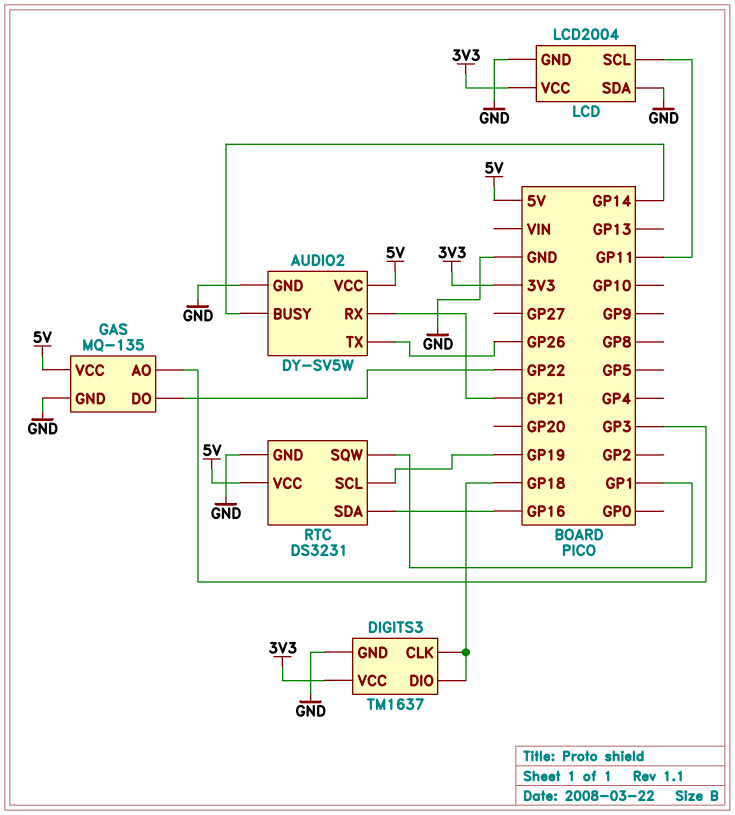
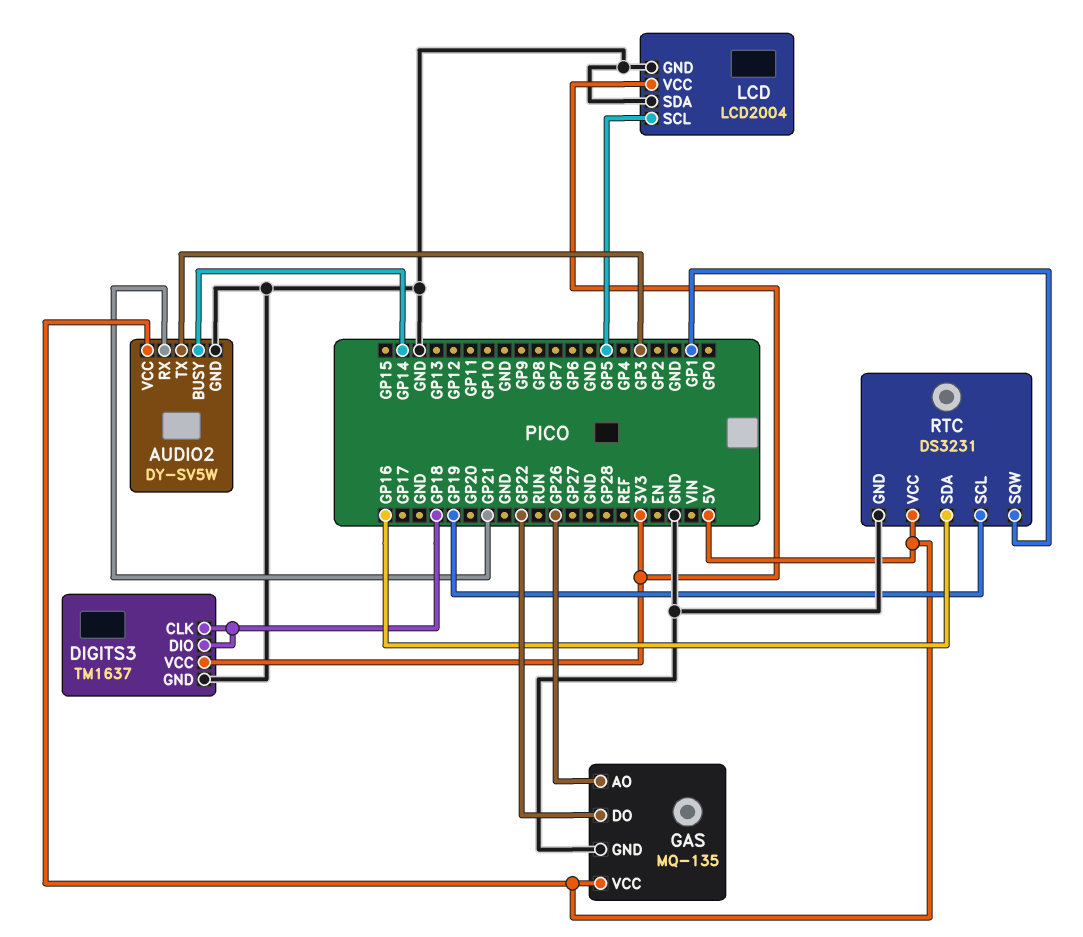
AUDIO2 pin TX: GP26 -> GP3
GAS pin AO: GP3 -> GP26
LCD pin SCL: GP11 -> GP5

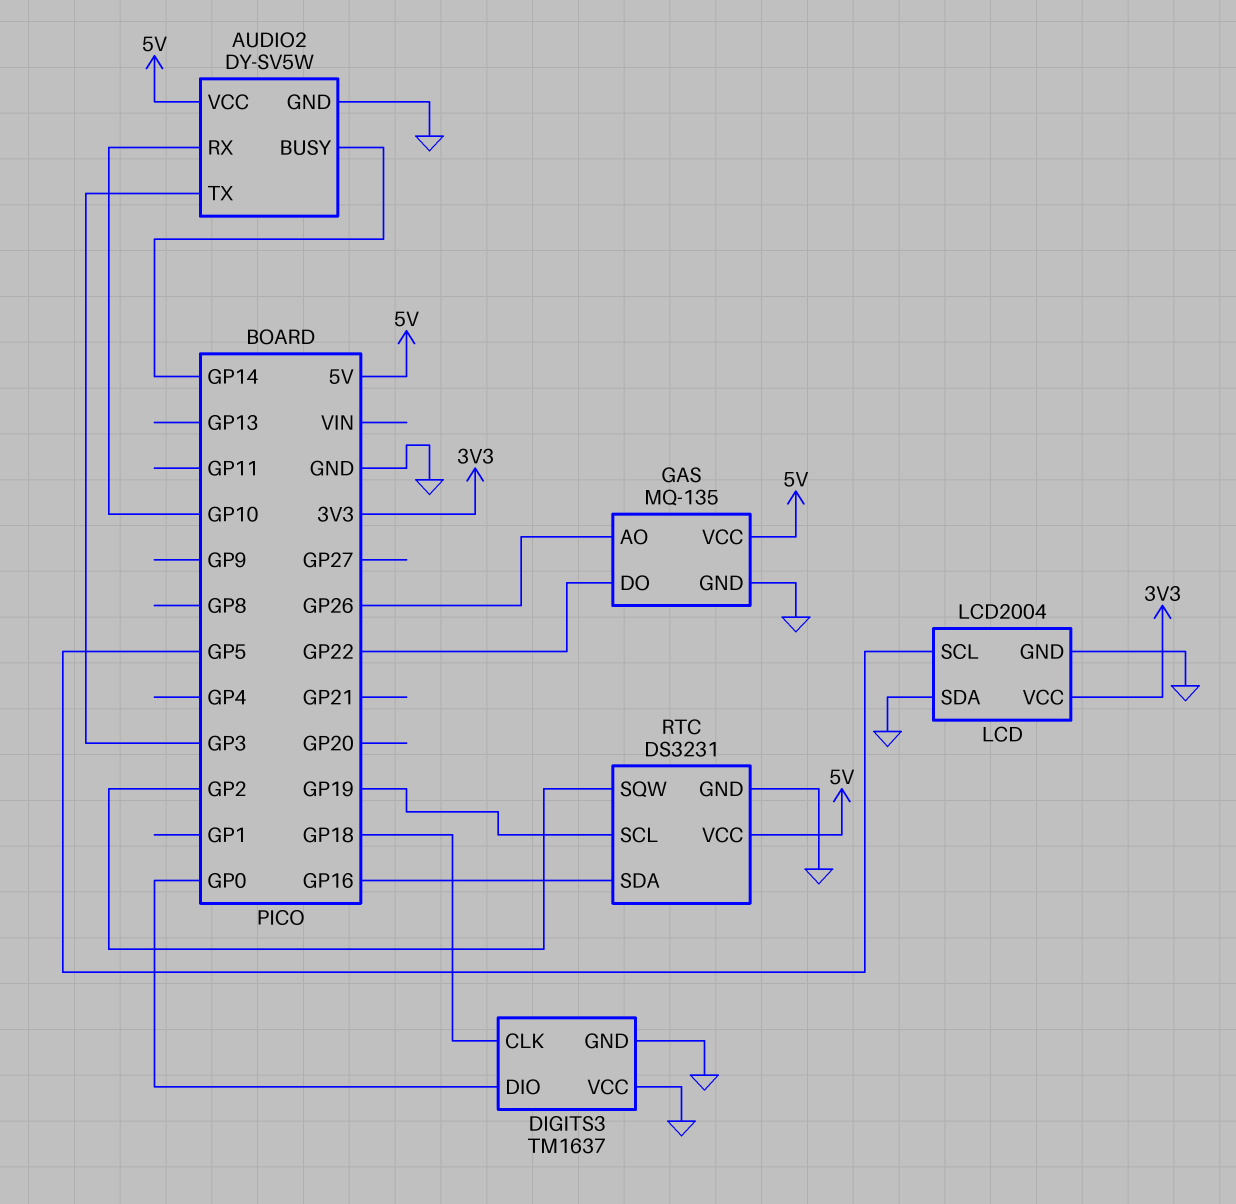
AUDIO2 pin RX: GP21 -> GP10
DIGITS3 pin DIO: GP18 -> GP0
DIGITS3 pin VCC: 3V3 -> GND
RTC pin SQW: GP1 -> GP2

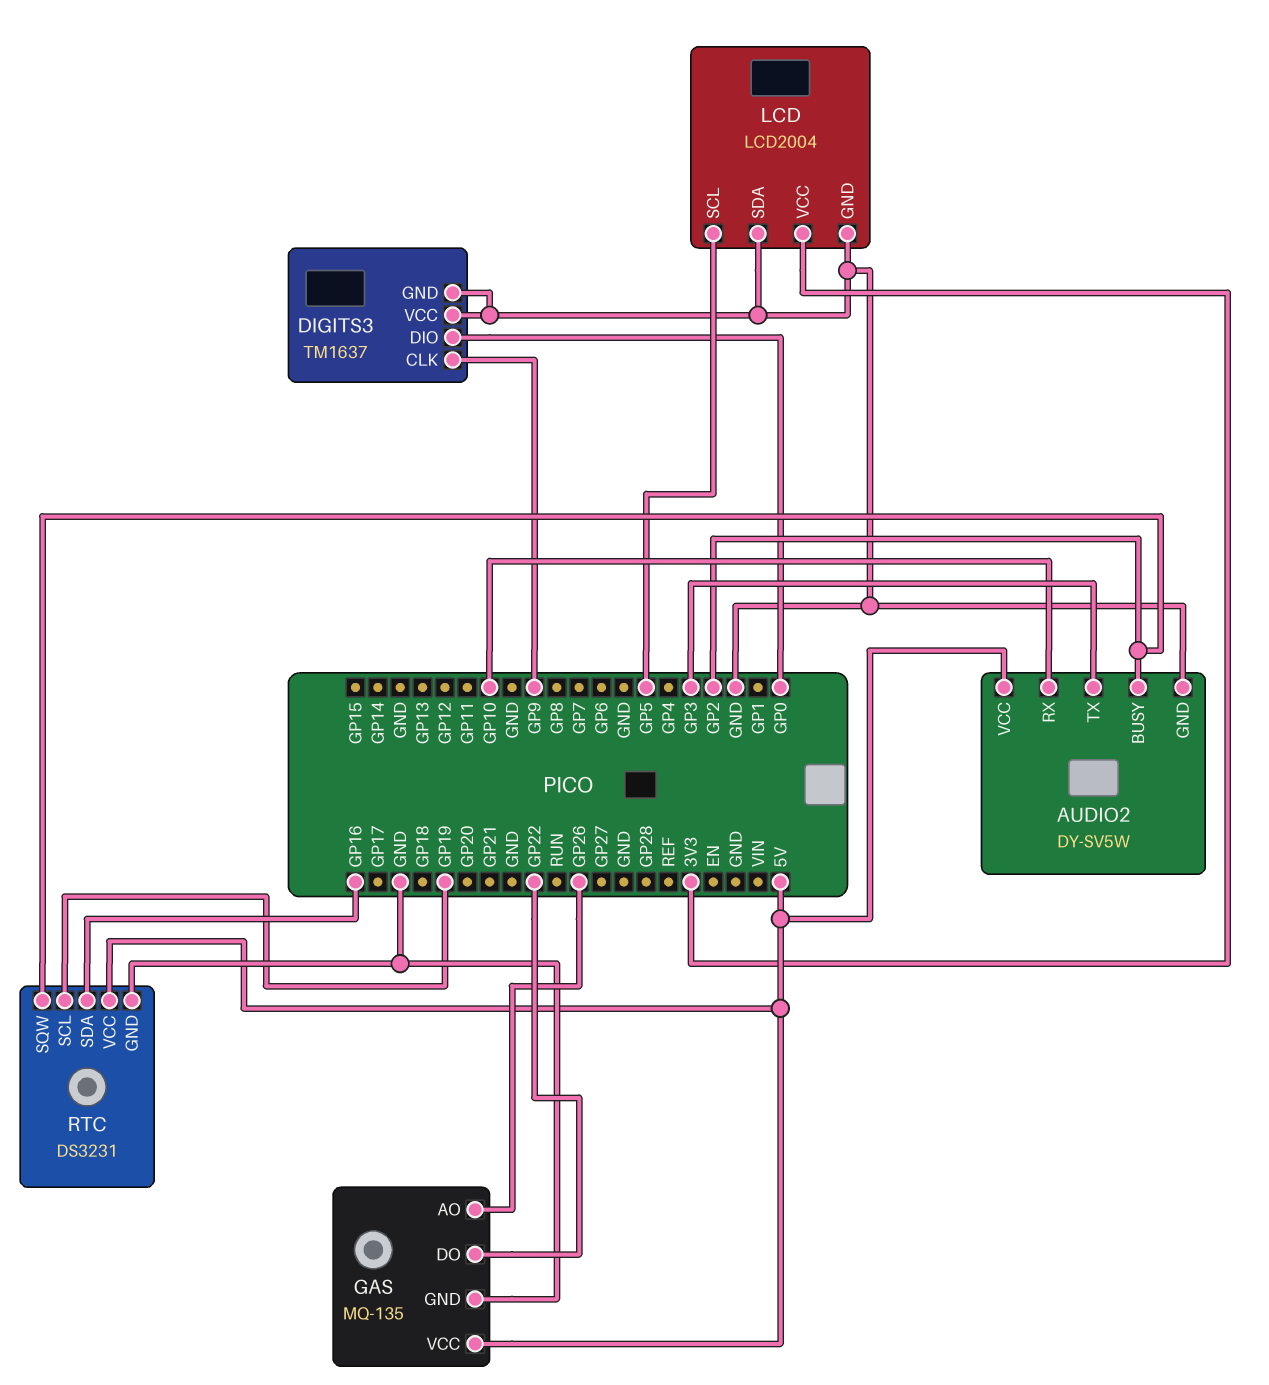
AUDIO2 pin BUSY: GP14 -> GP2
DIGITS3 pin CLK: GP18 -> GP9

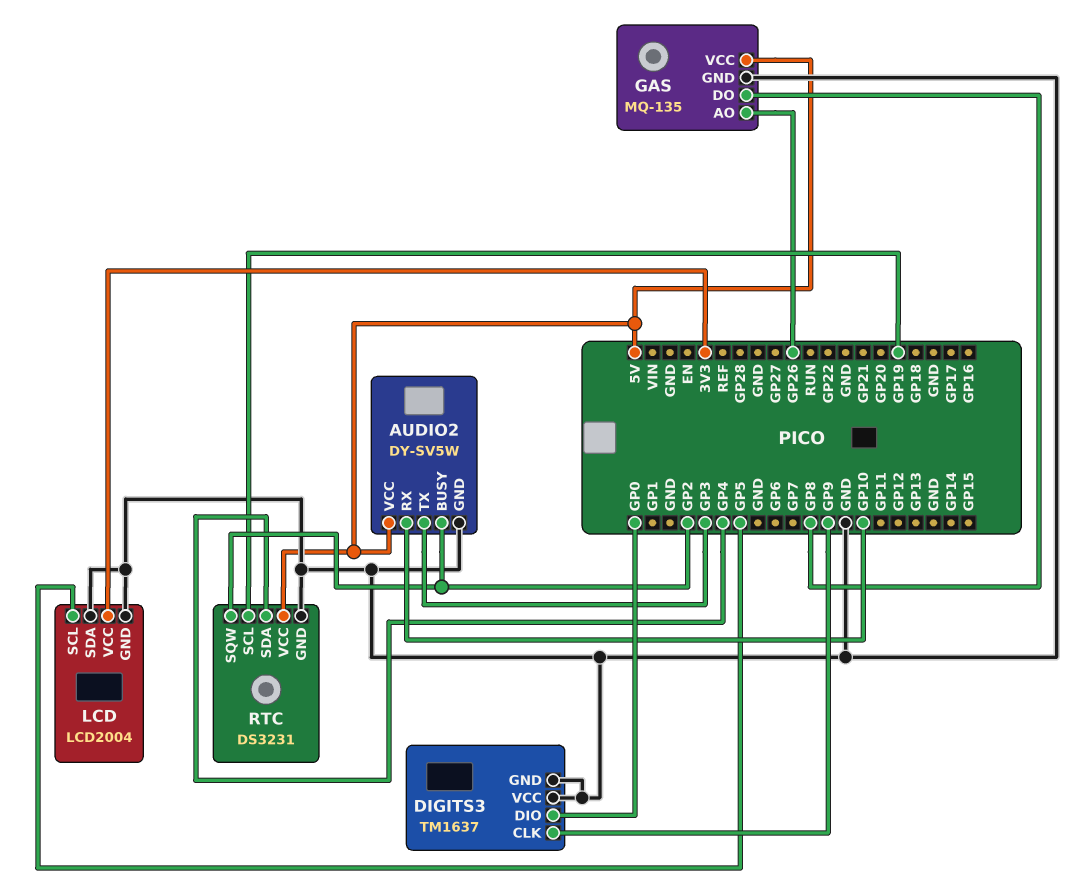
GAS pin DO: GP22 -> GP8
RTC pin SDA: GP16 -> GP4

